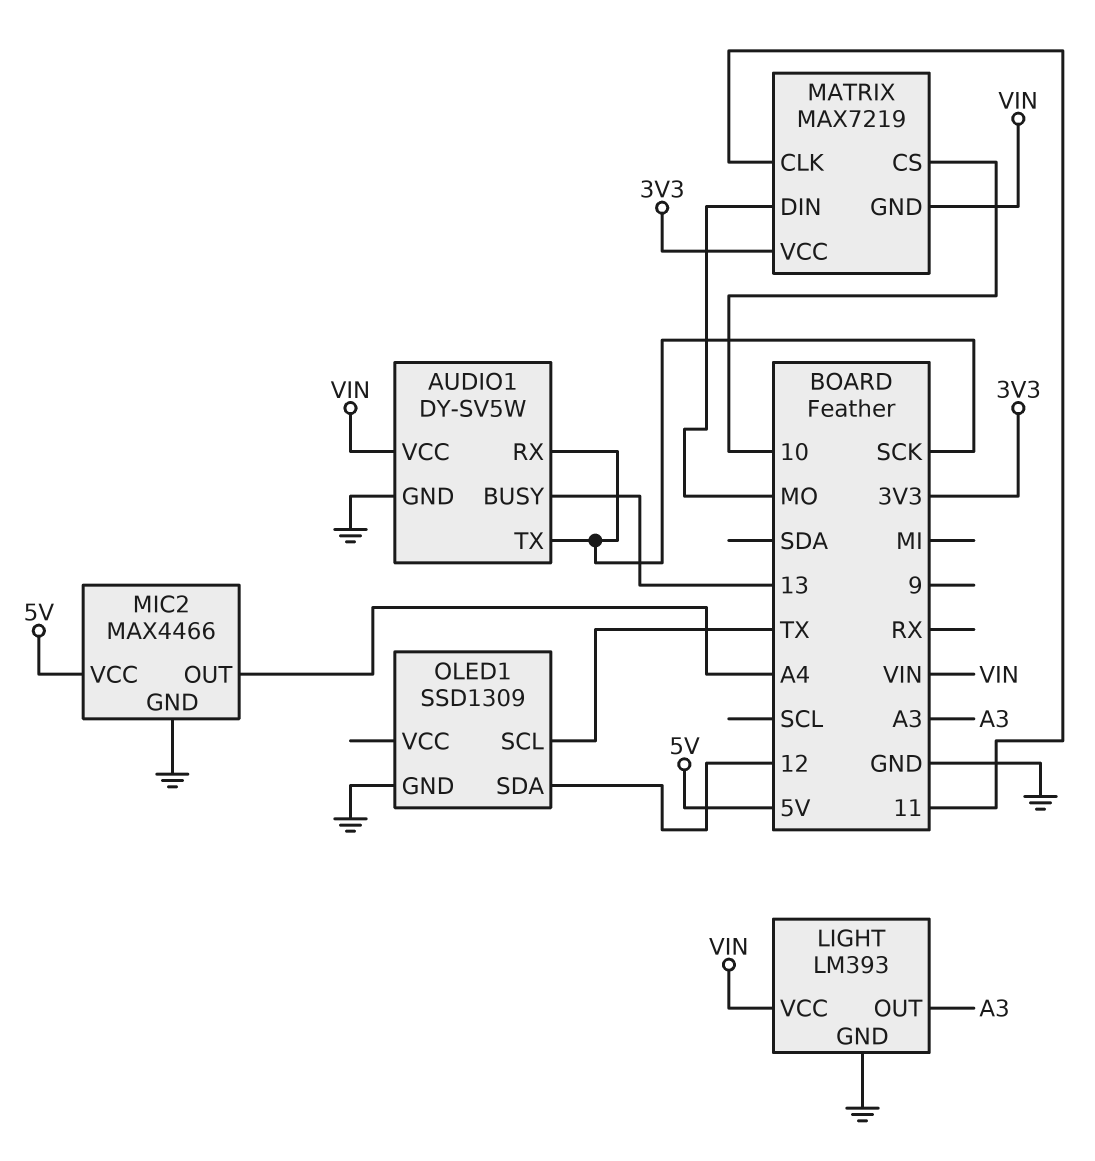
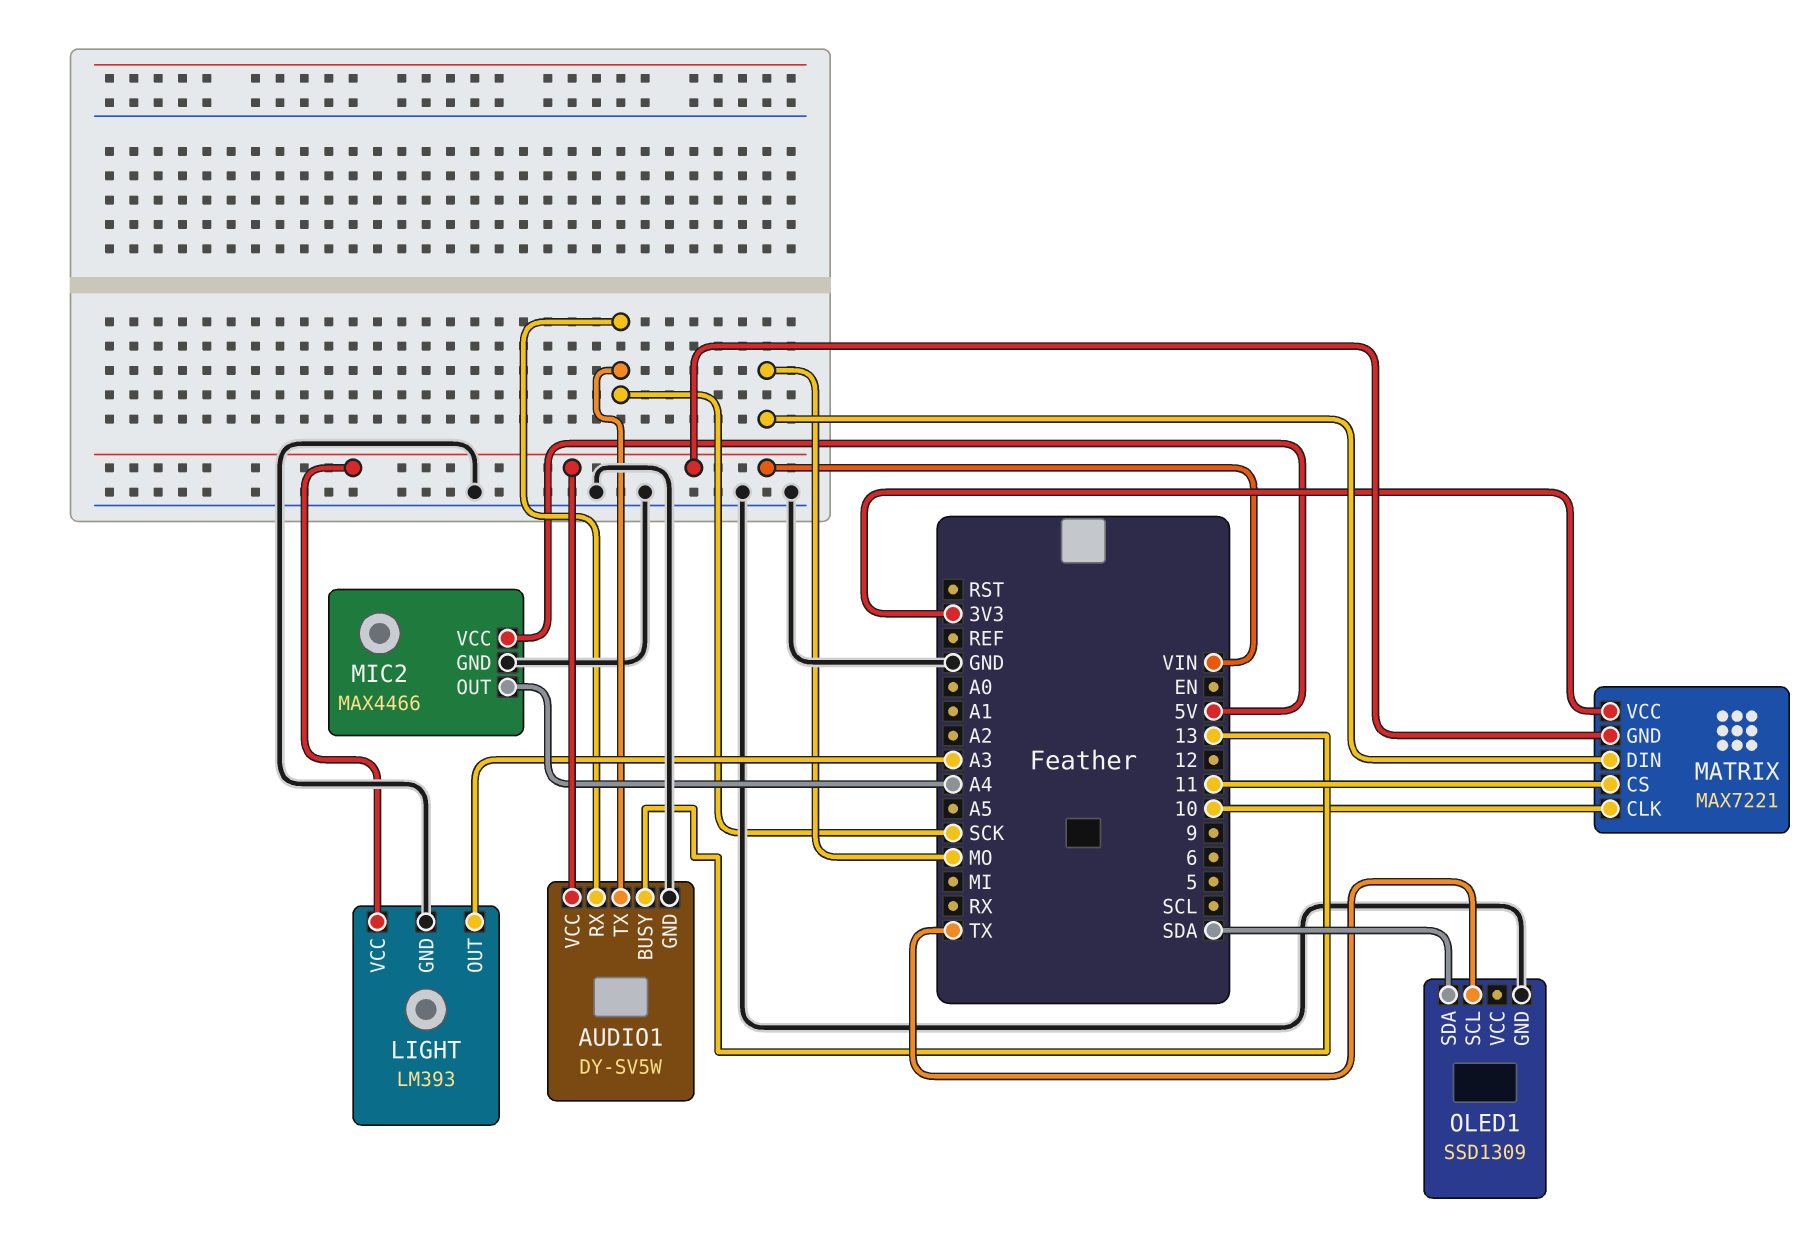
MATRIX: MAX7219 -> MAX7221
MATRIX pin CLK: 11 -> 10
MATRIX pin CS: 10 -> 11
OLED1 pin SDA: 12 -> SDA

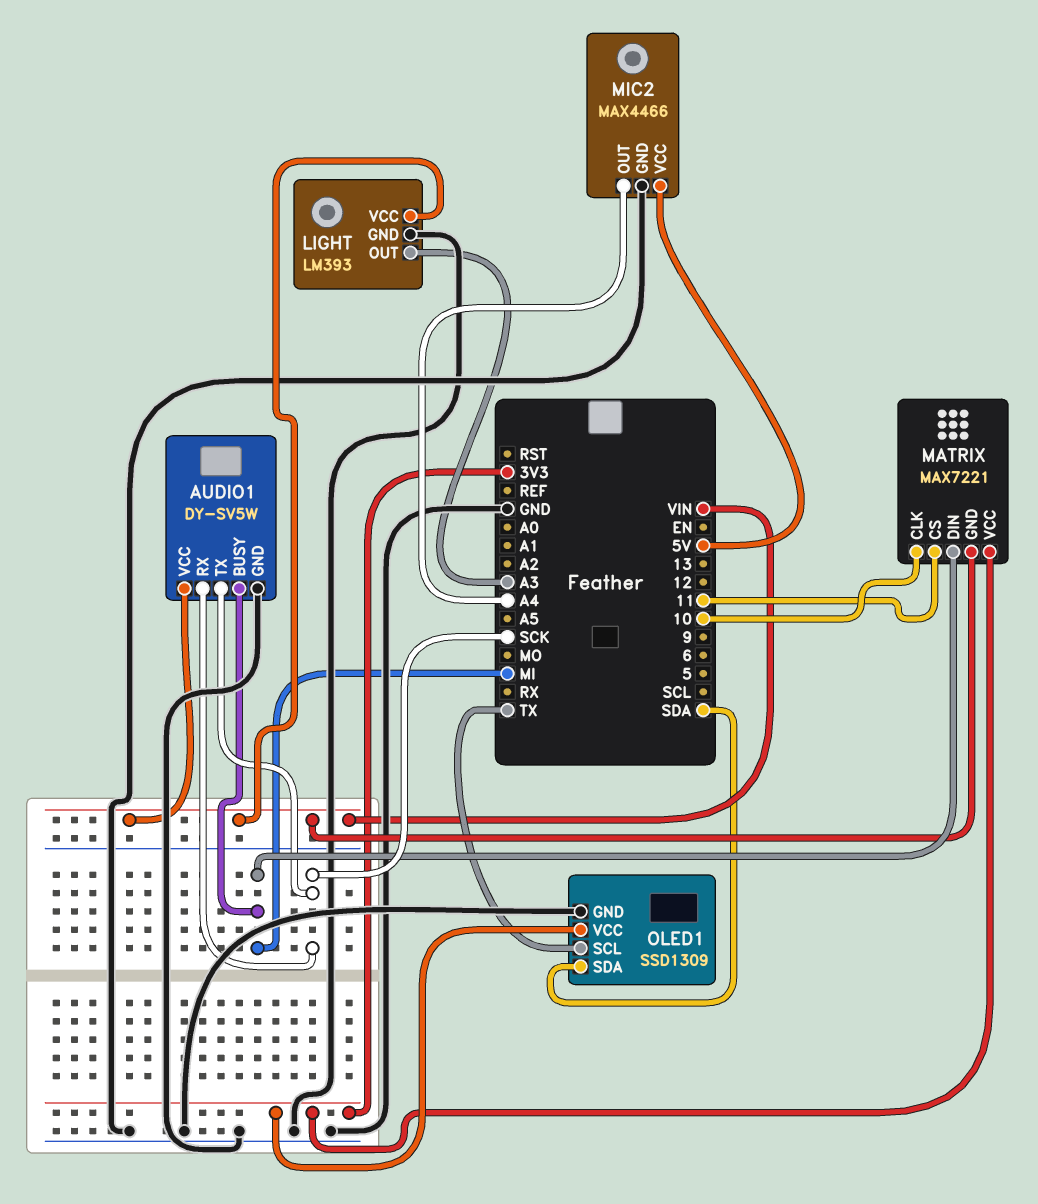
AUDIO1 pin BUSY: 13 -> MI
MATRIX pin DIN: MO -> MI
OLED1 pin VCC: none -> 3V3

